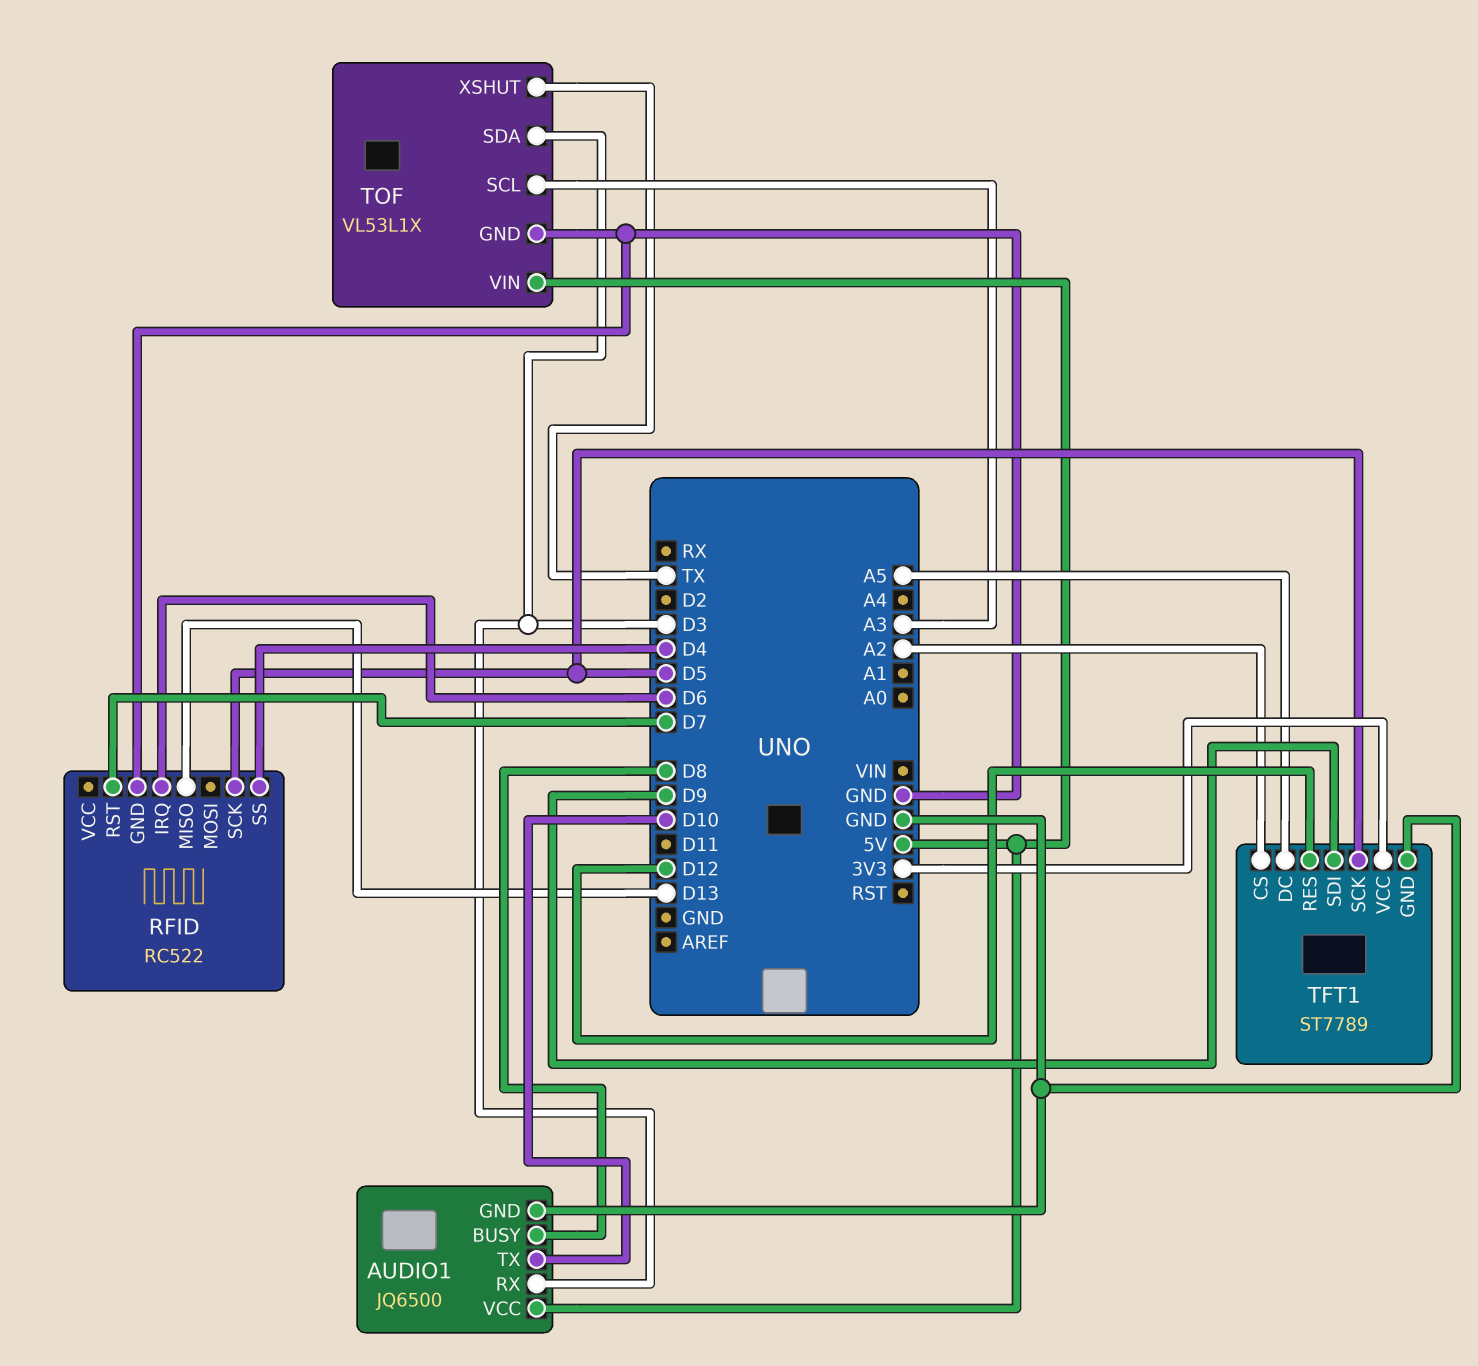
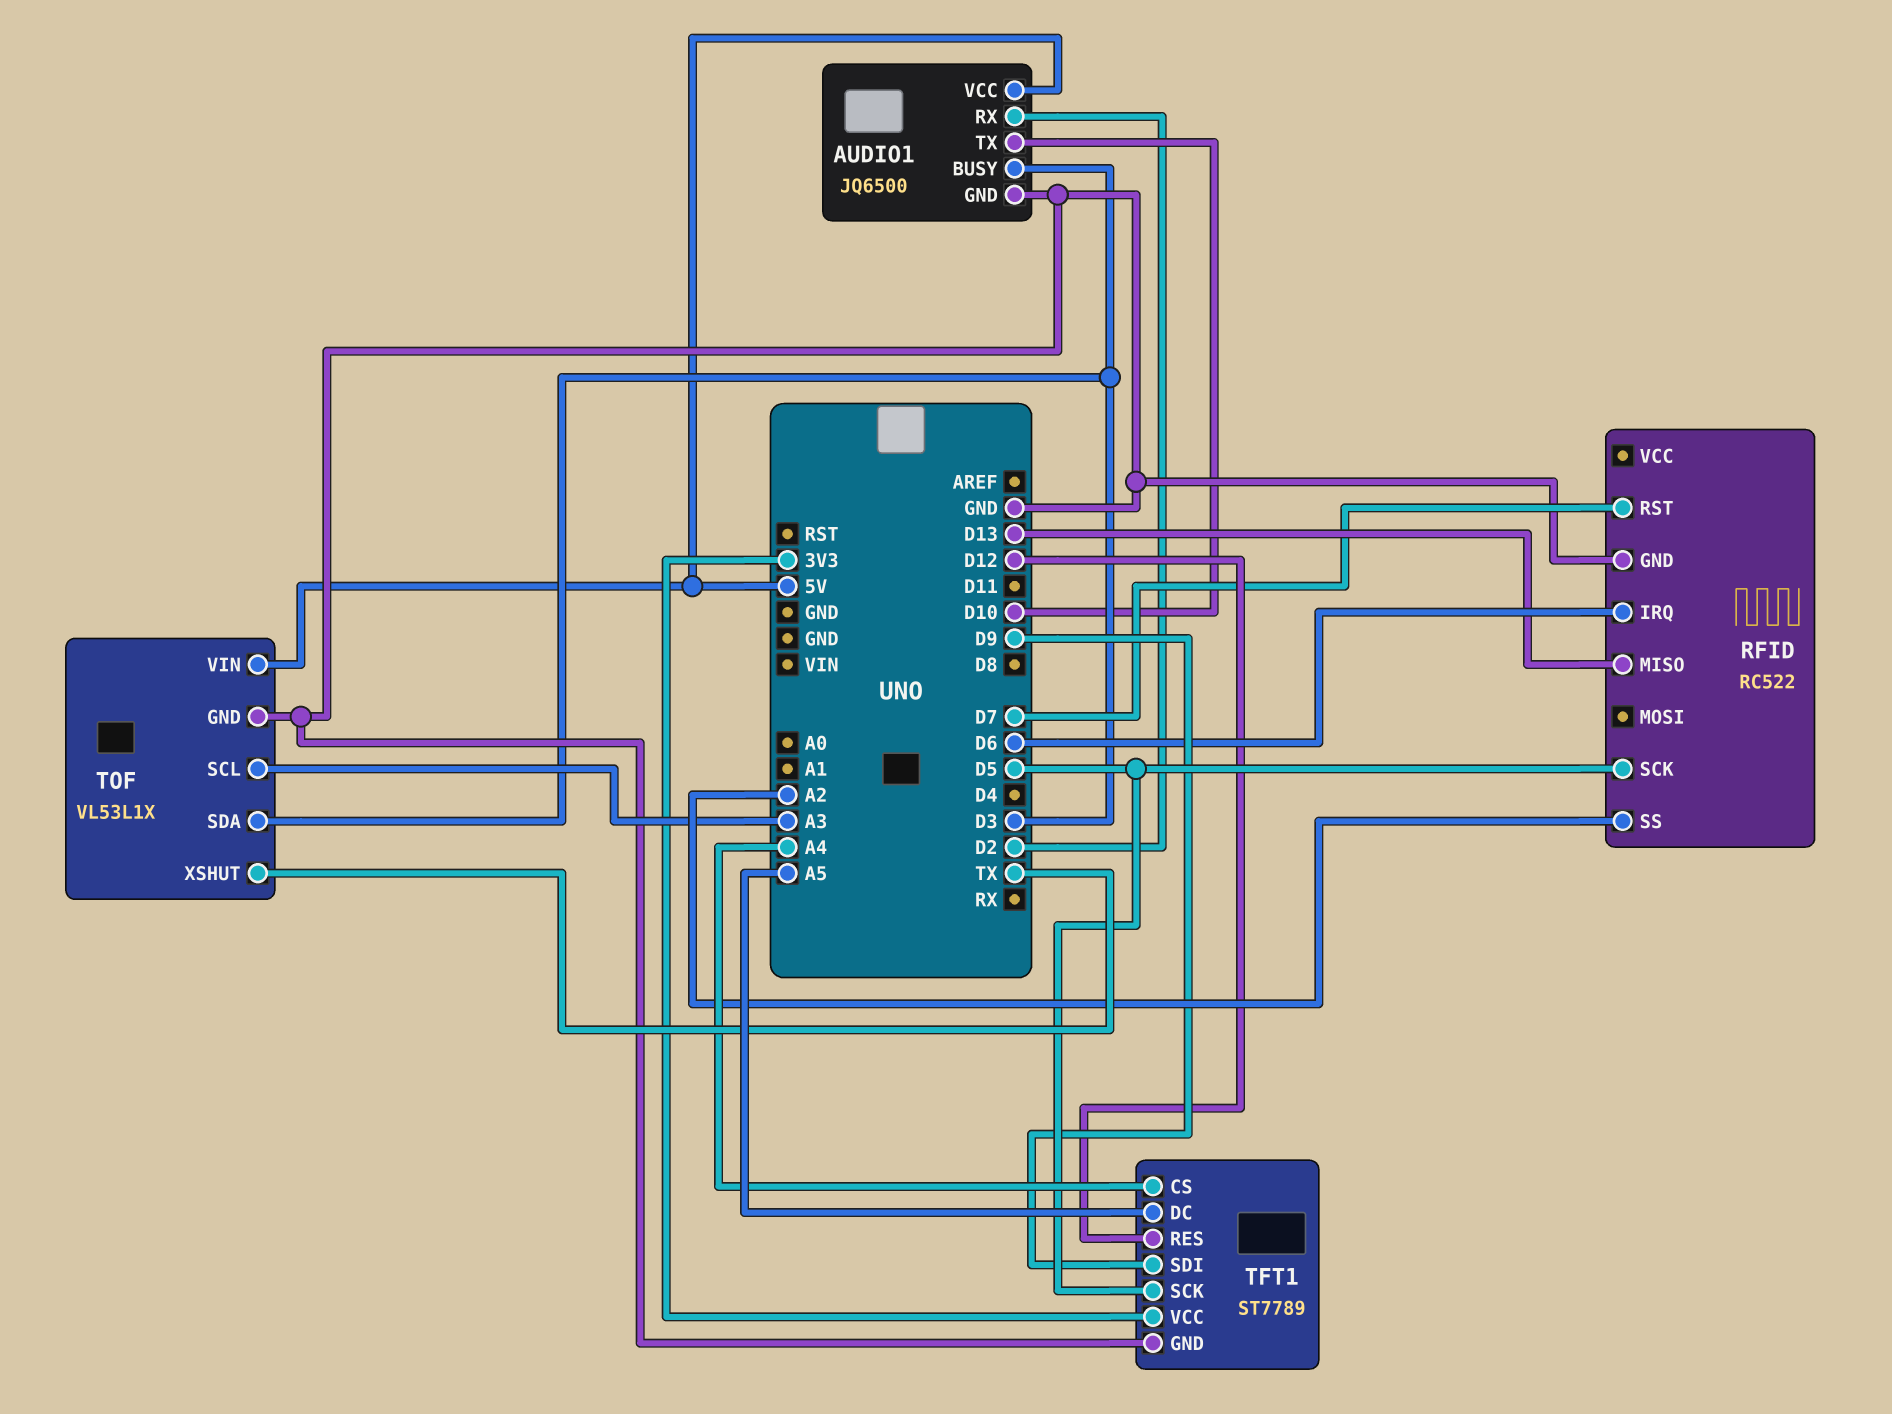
AUDIO1 pin BUSY: D8 -> D3
AUDIO1 pin RX: D3 -> D2
RFID pin SS: D4 -> A2
TFT1 pin CS: A2 -> A4

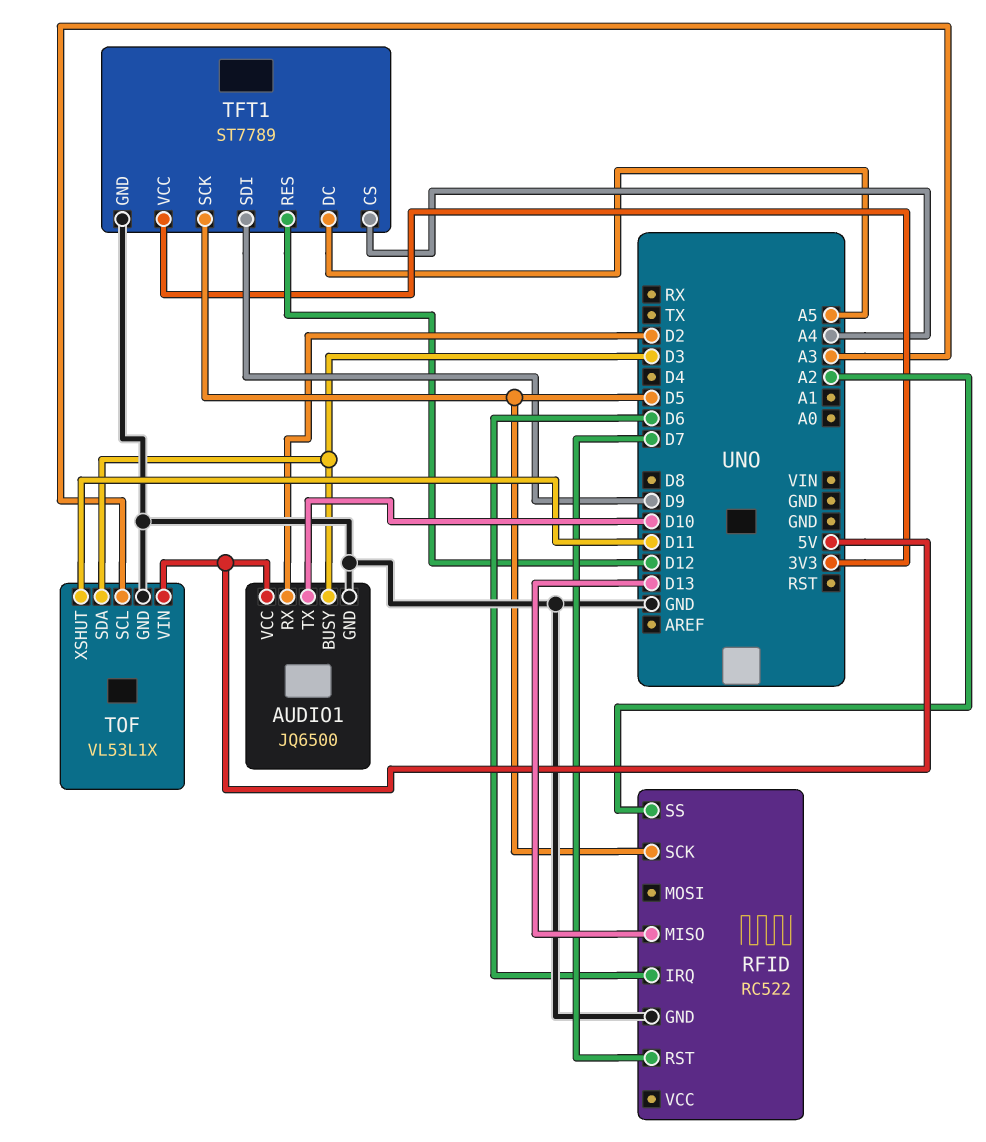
TOF pin XSHUT: TX -> D11

